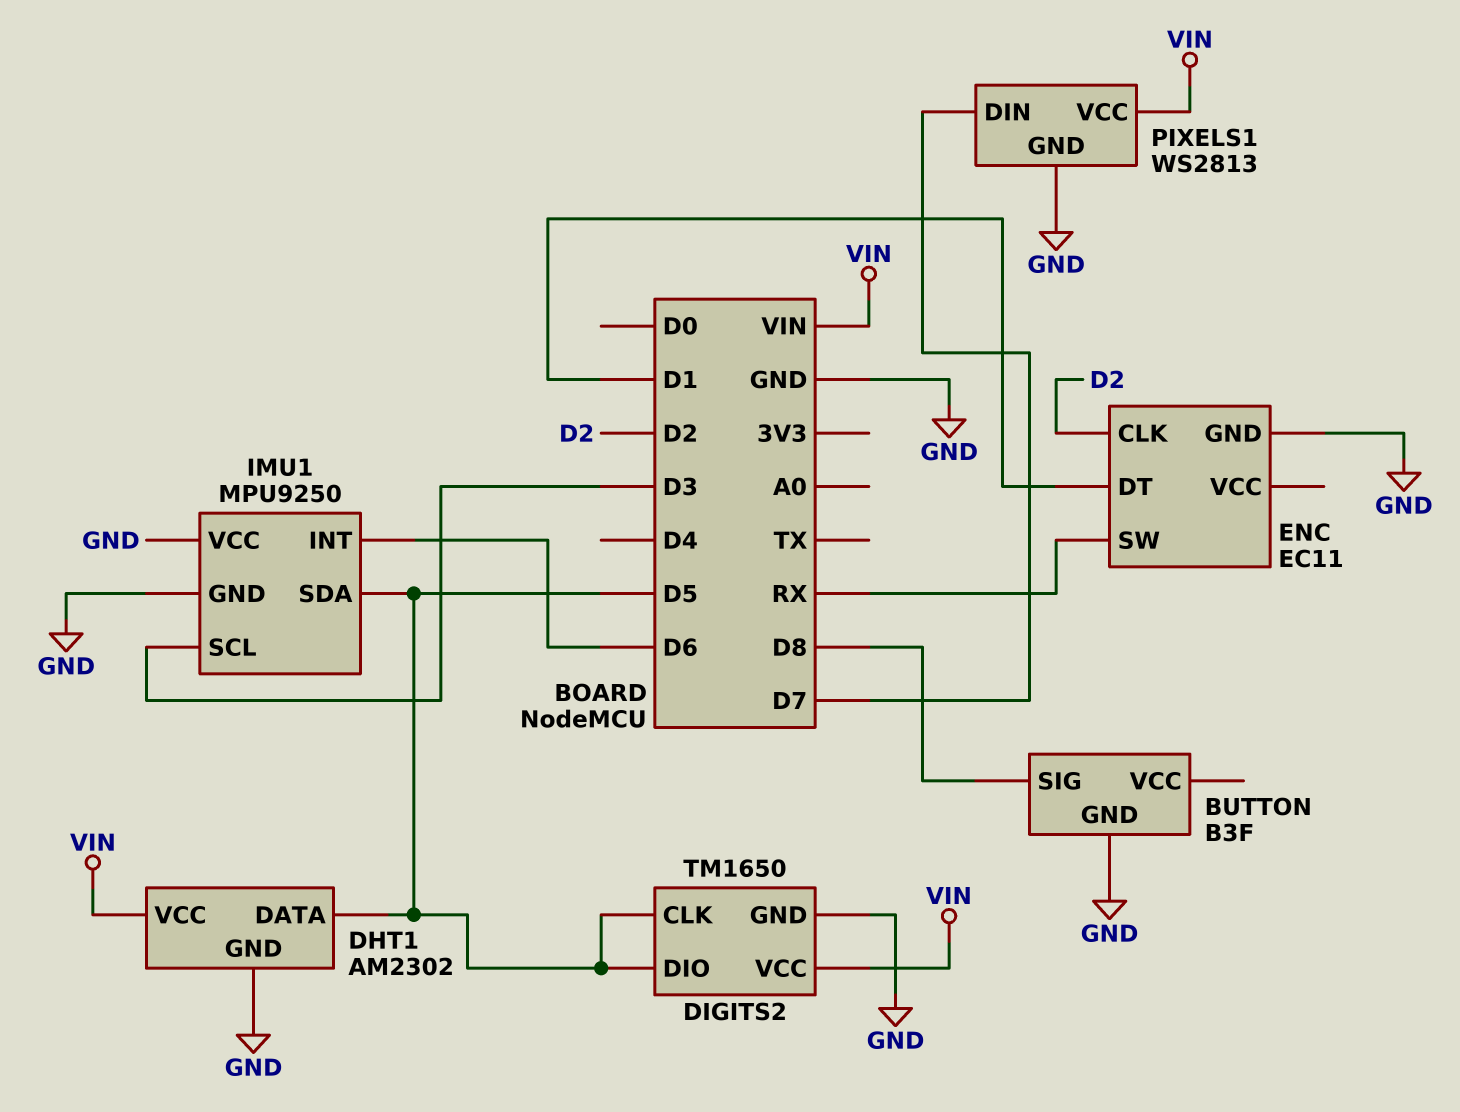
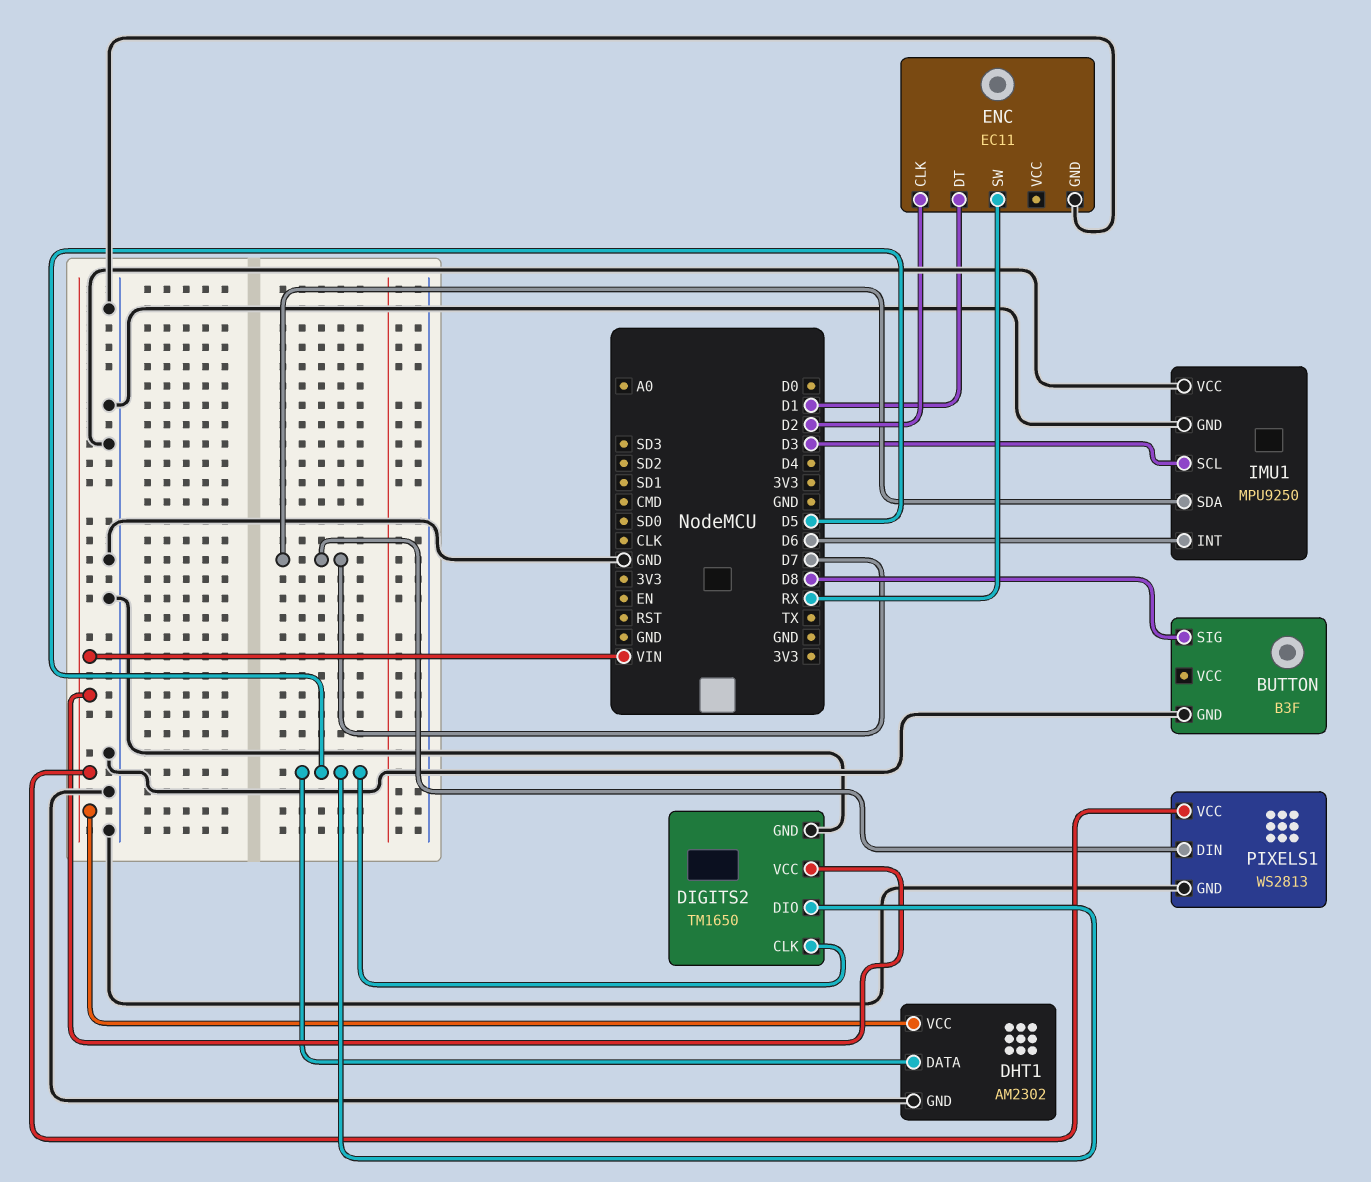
IMU1 pin SDA: D5 -> D7

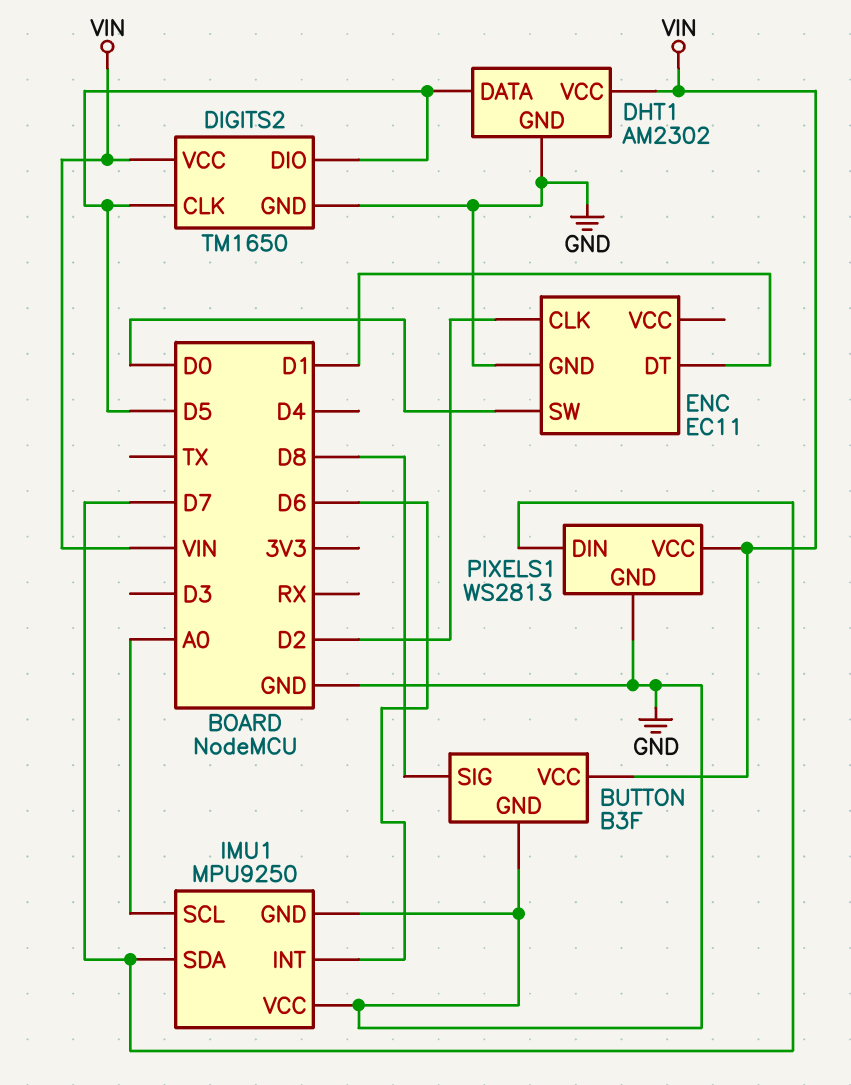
BUTTON pin VCC: none -> VIN
ENC pin SW: RX -> D0
IMU1 pin SCL: D3 -> A0

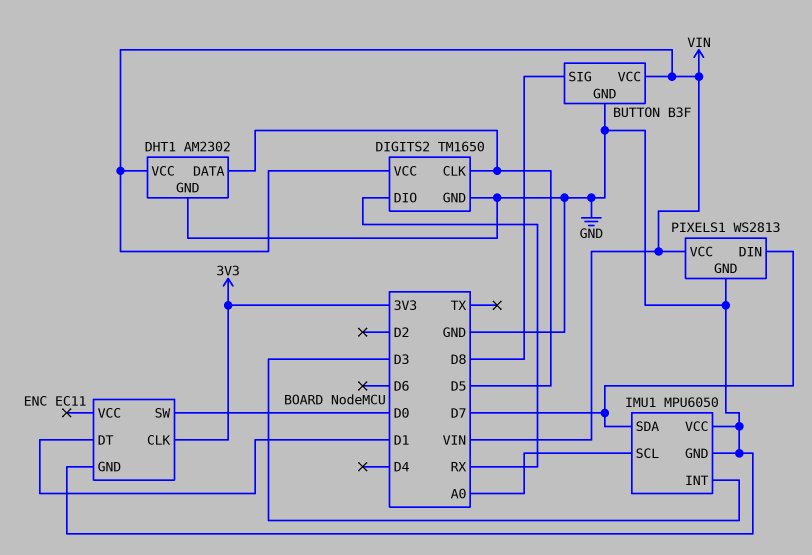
DIGITS2 pin DIO: D5 -> RX
ENC pin CLK: D2 -> 3V3
IMU1: MPU9250 -> MPU6050
IMU1 pin INT: D6 -> D3

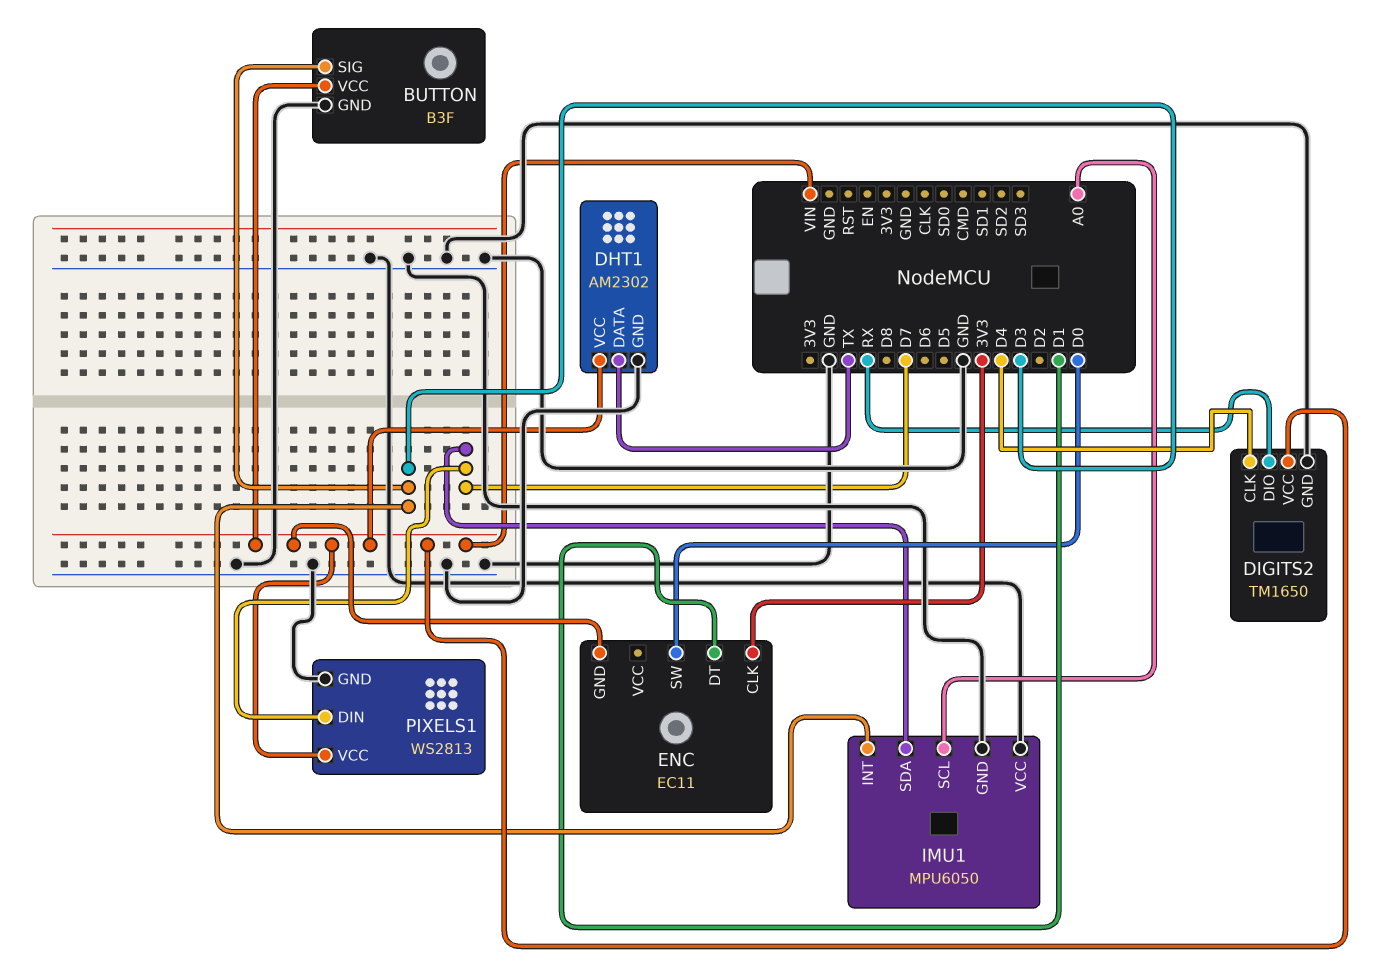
BUTTON pin SIG: D8 -> D3
DHT1 pin DATA: D5 -> TX
DIGITS2 pin CLK: D5 -> D4
ENC pin GND: GND -> VIN

